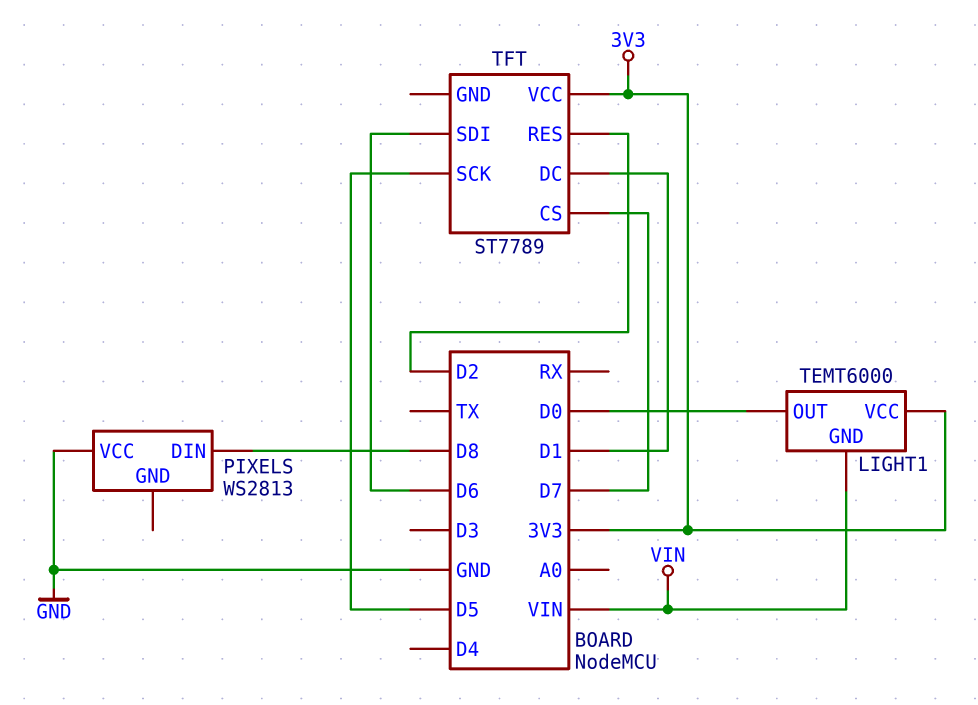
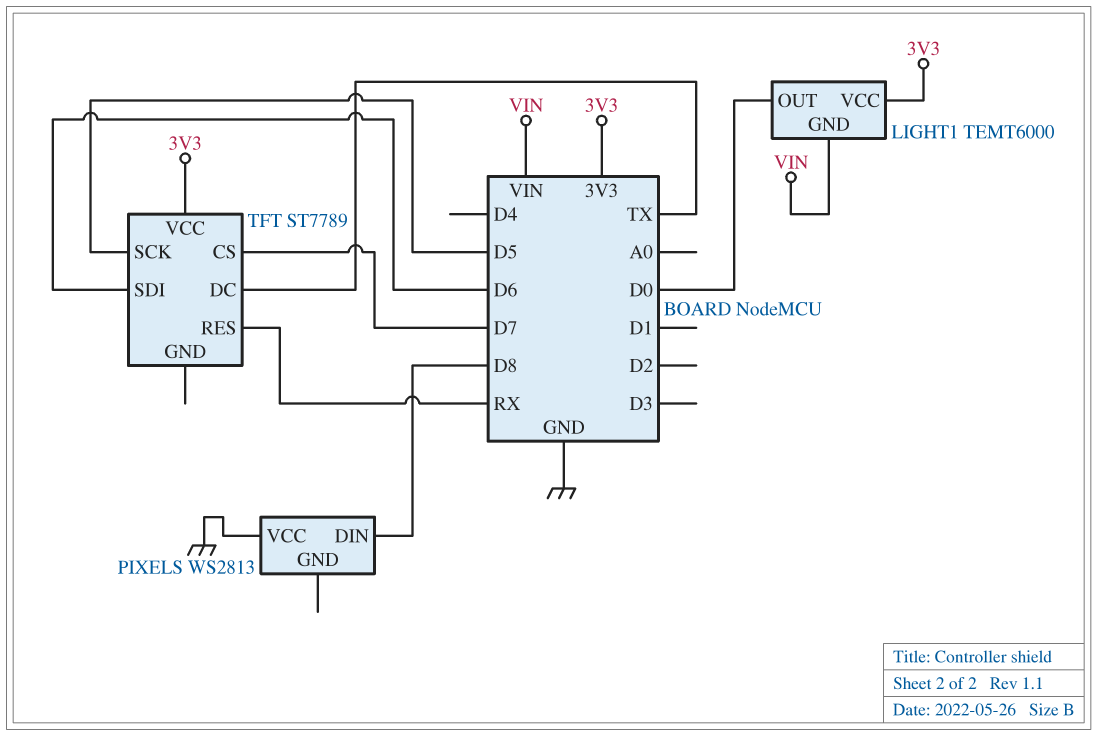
TFT pin DC: D1 -> TX
TFT pin RES: D2 -> RX

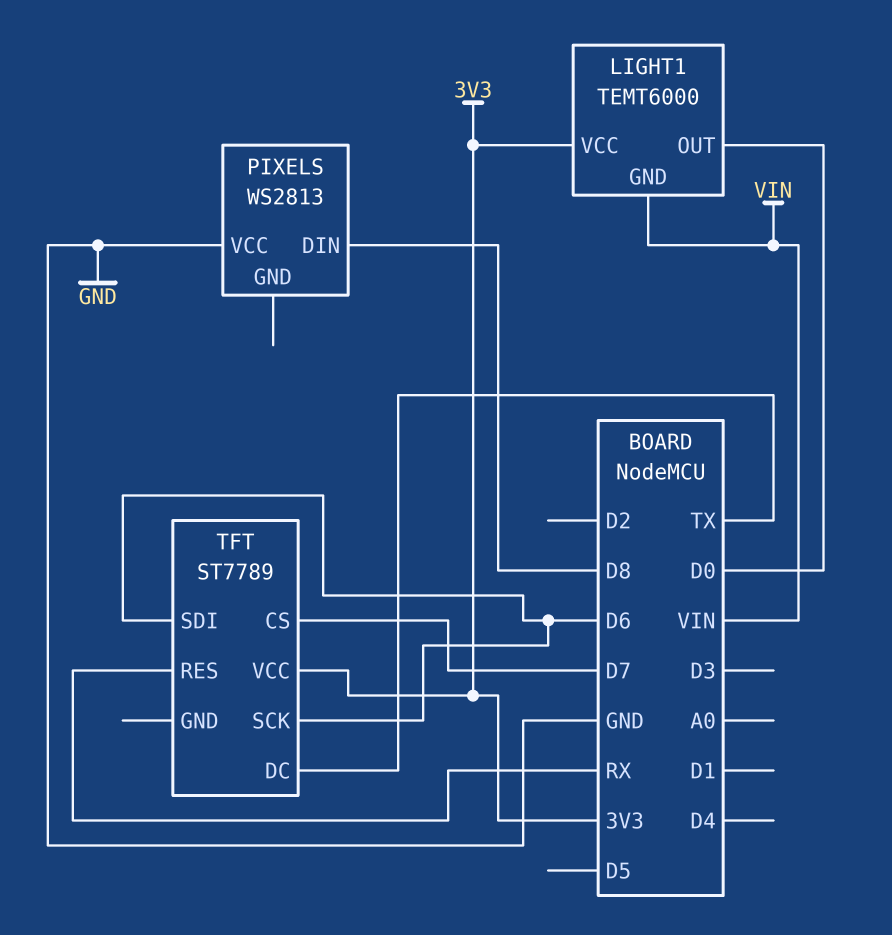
TFT pin SCK: D5 -> D6

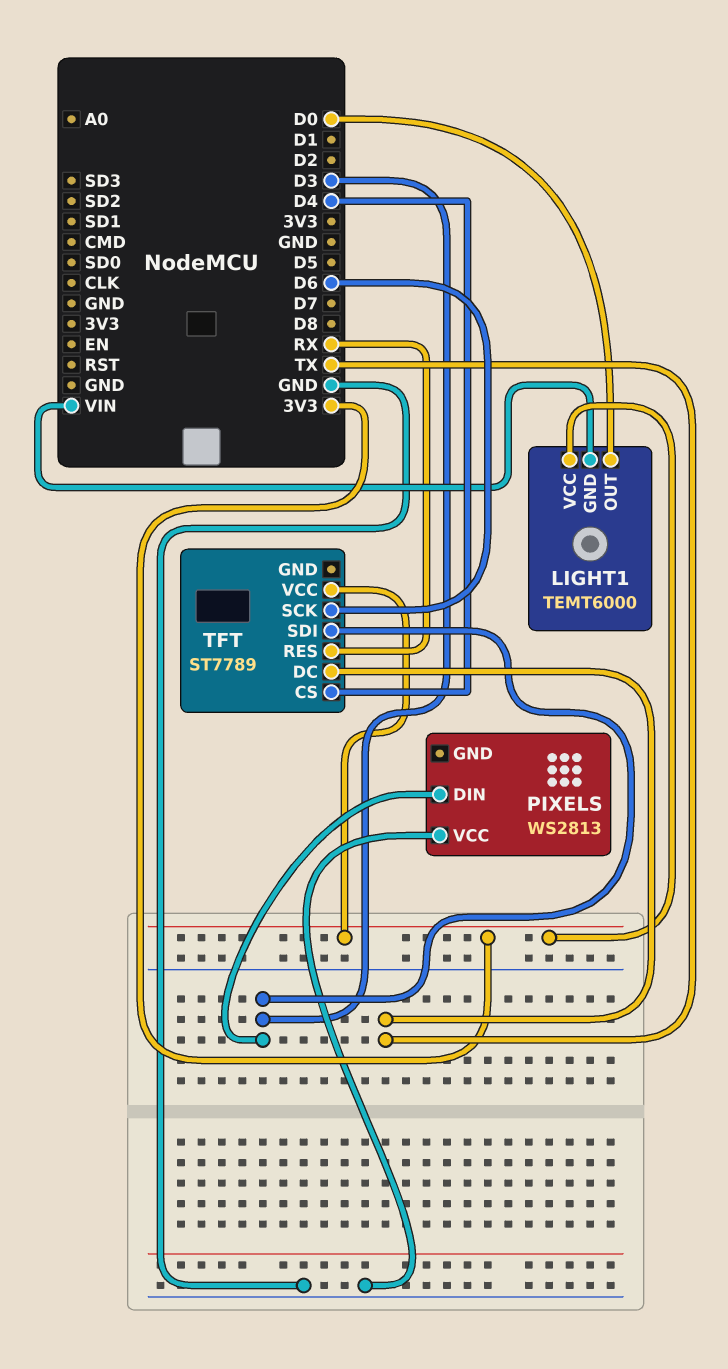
PIXELS pin DIN: D8 -> D3
TFT pin CS: D7 -> D4
TFT pin SDI: D6 -> D3

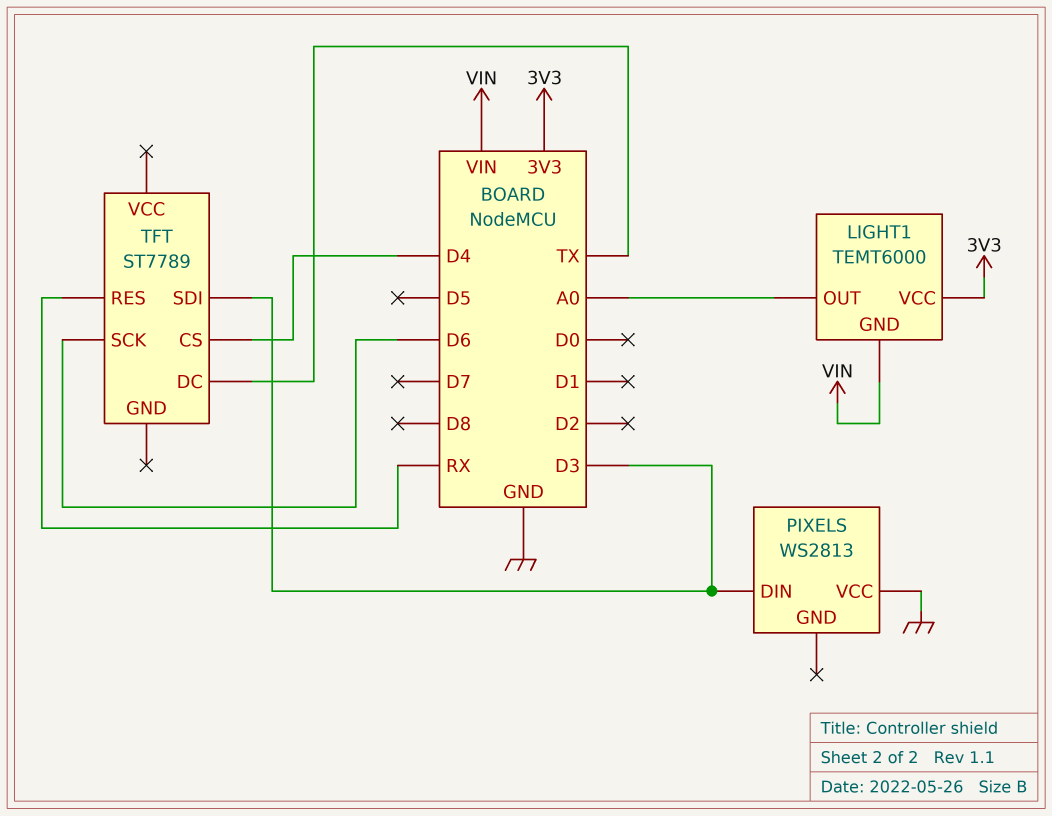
LIGHT1 pin OUT: D0 -> A0
TFT pin VCC: 3V3 -> none

